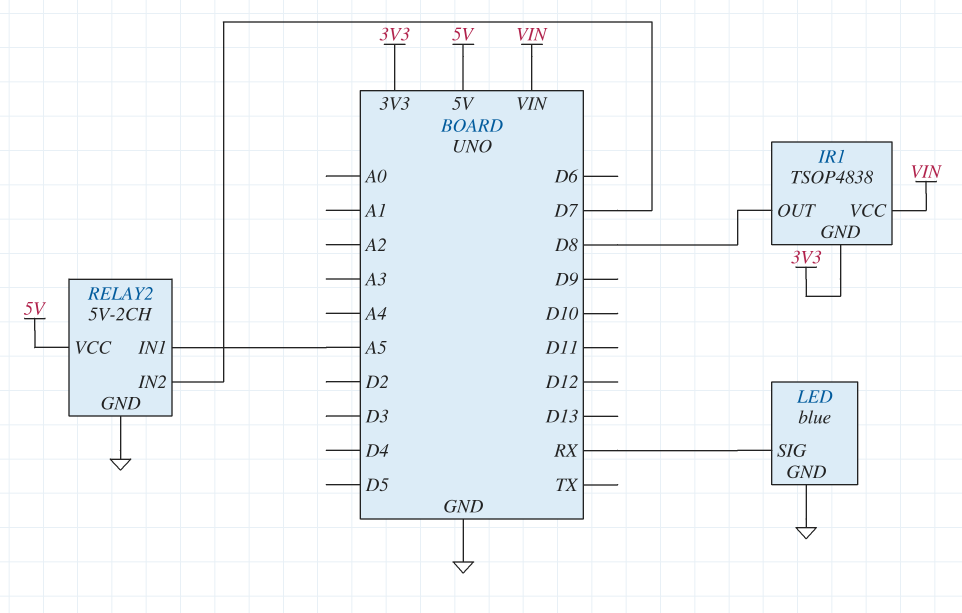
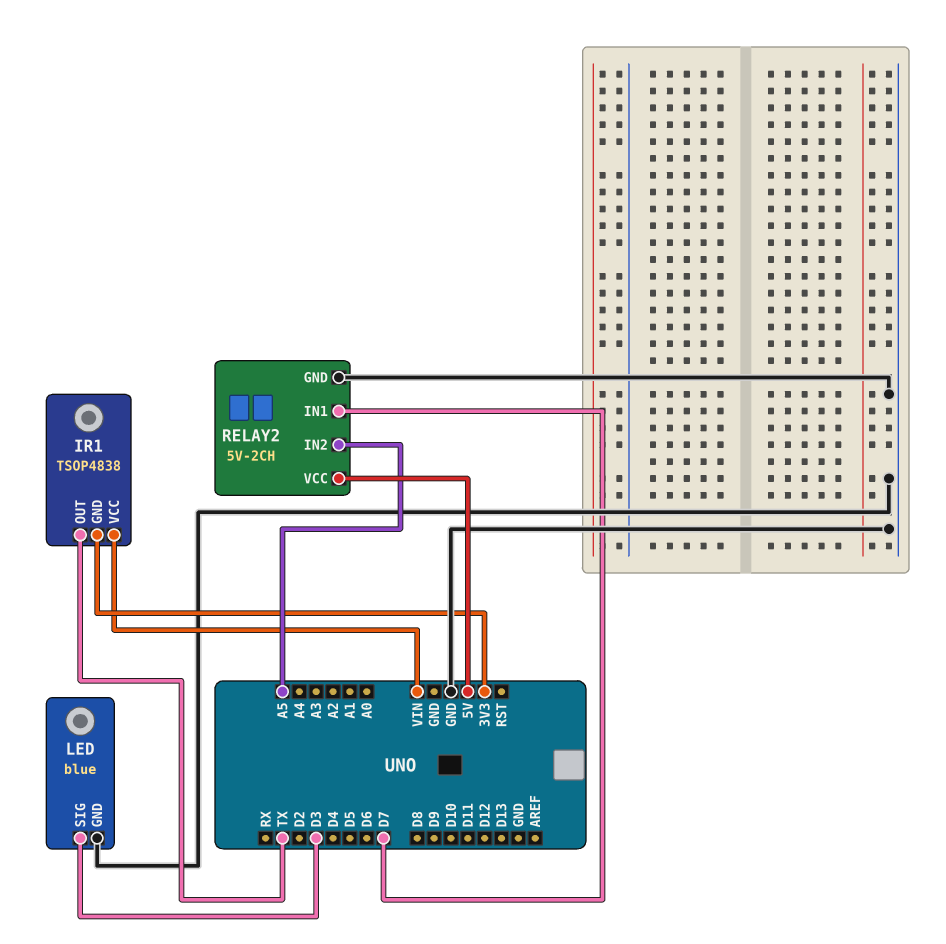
IR1 pin OUT: D8 -> TX
LED pin SIG: RX -> D3
RELAY2 pin IN1: A5 -> D7
RELAY2 pin IN2: D7 -> A5

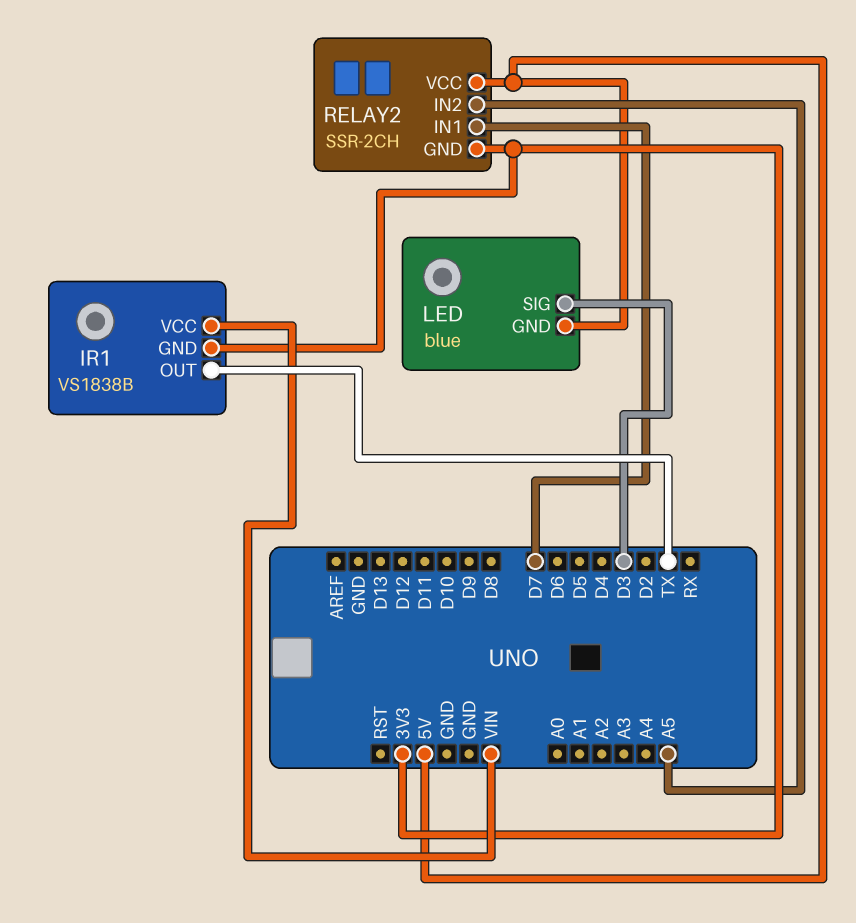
IR1: TSOP4838 -> VS1838B
LED pin GND: GND -> 5V
RELAY2: 5V-2CH -> SSR-2CH
RELAY2 pin GND: GND -> 3V3

